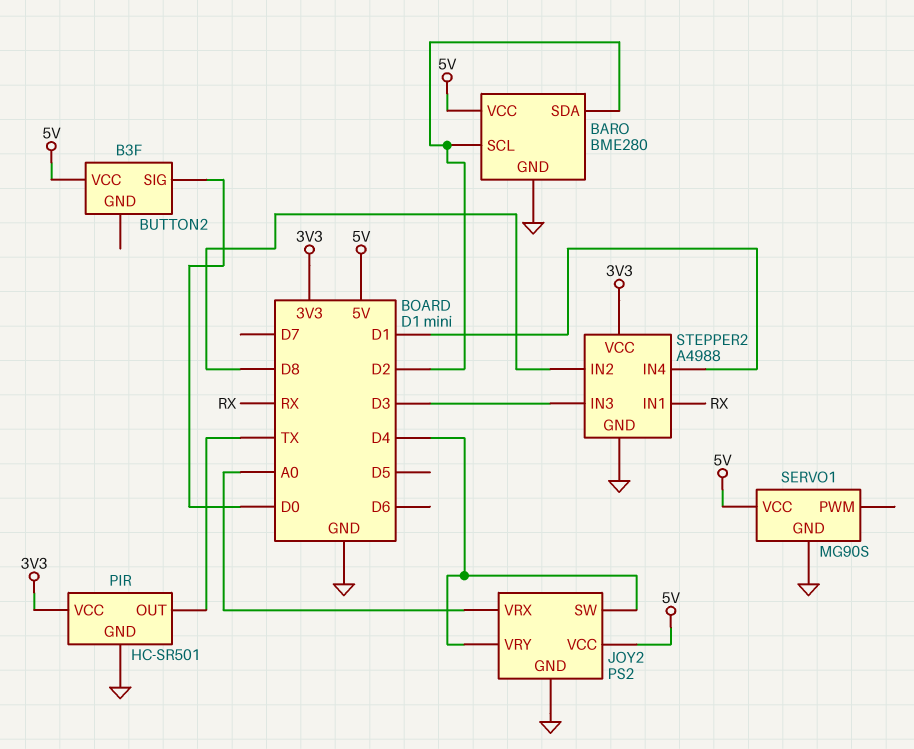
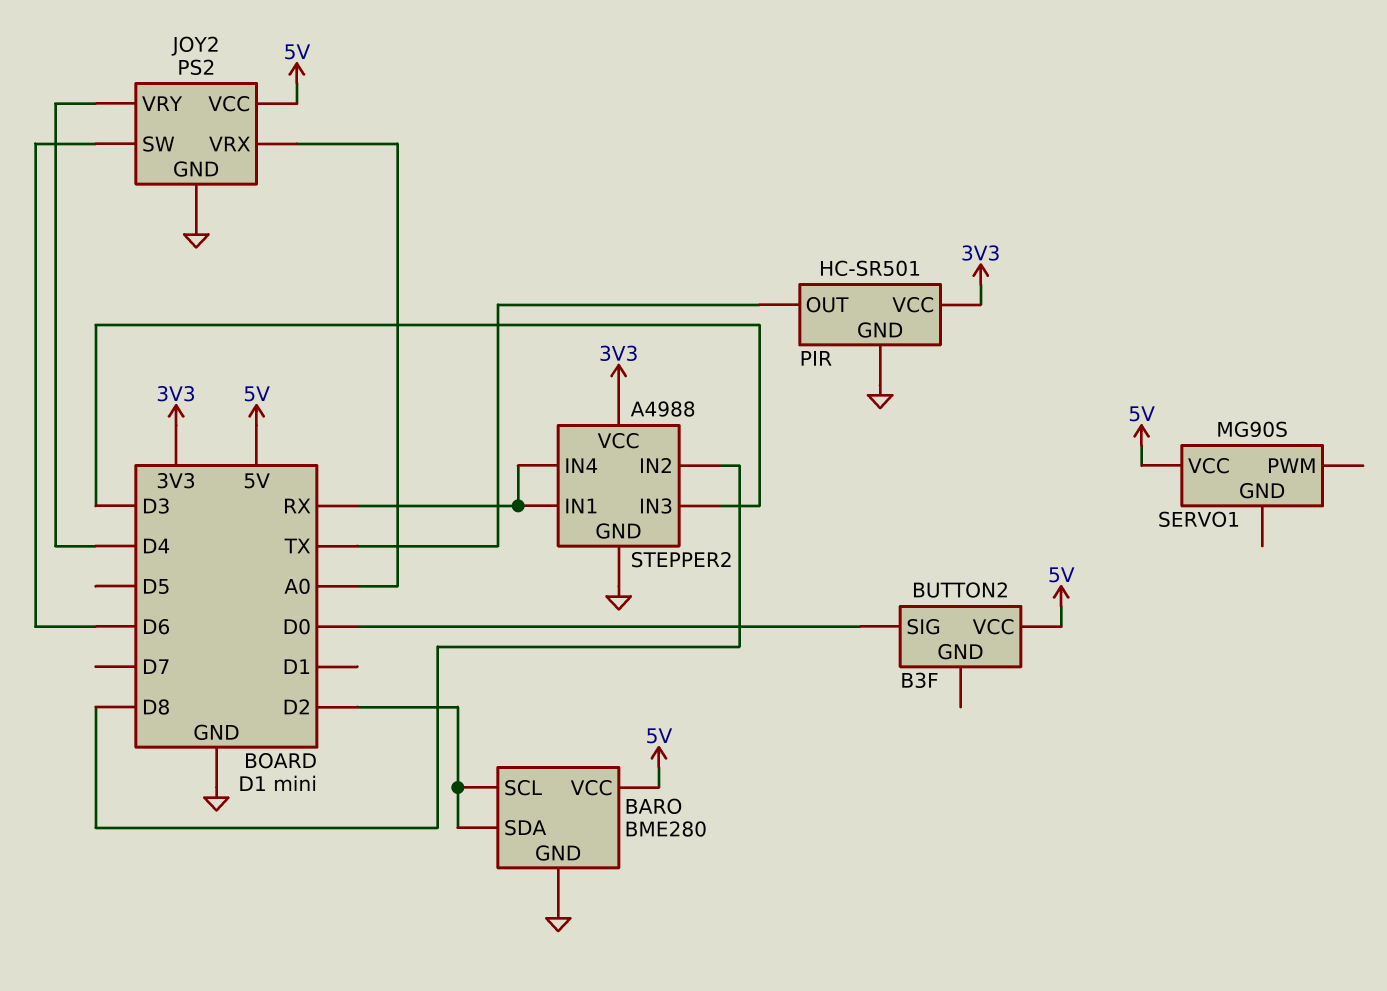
JOY2 pin SW: D4 -> D6
SERVO1 pin GND: GND -> none
STEPPER2 pin IN4: D1 -> RX

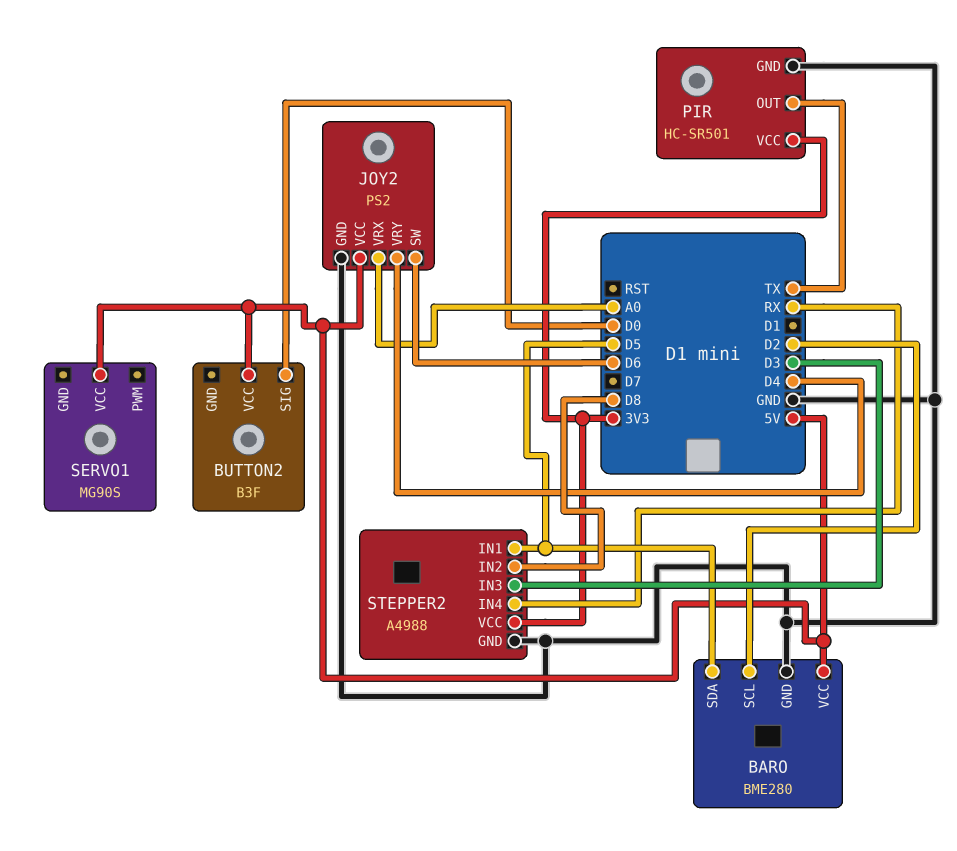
BARO pin SDA: D2 -> D5
STEPPER2 pin IN1: RX -> D5

